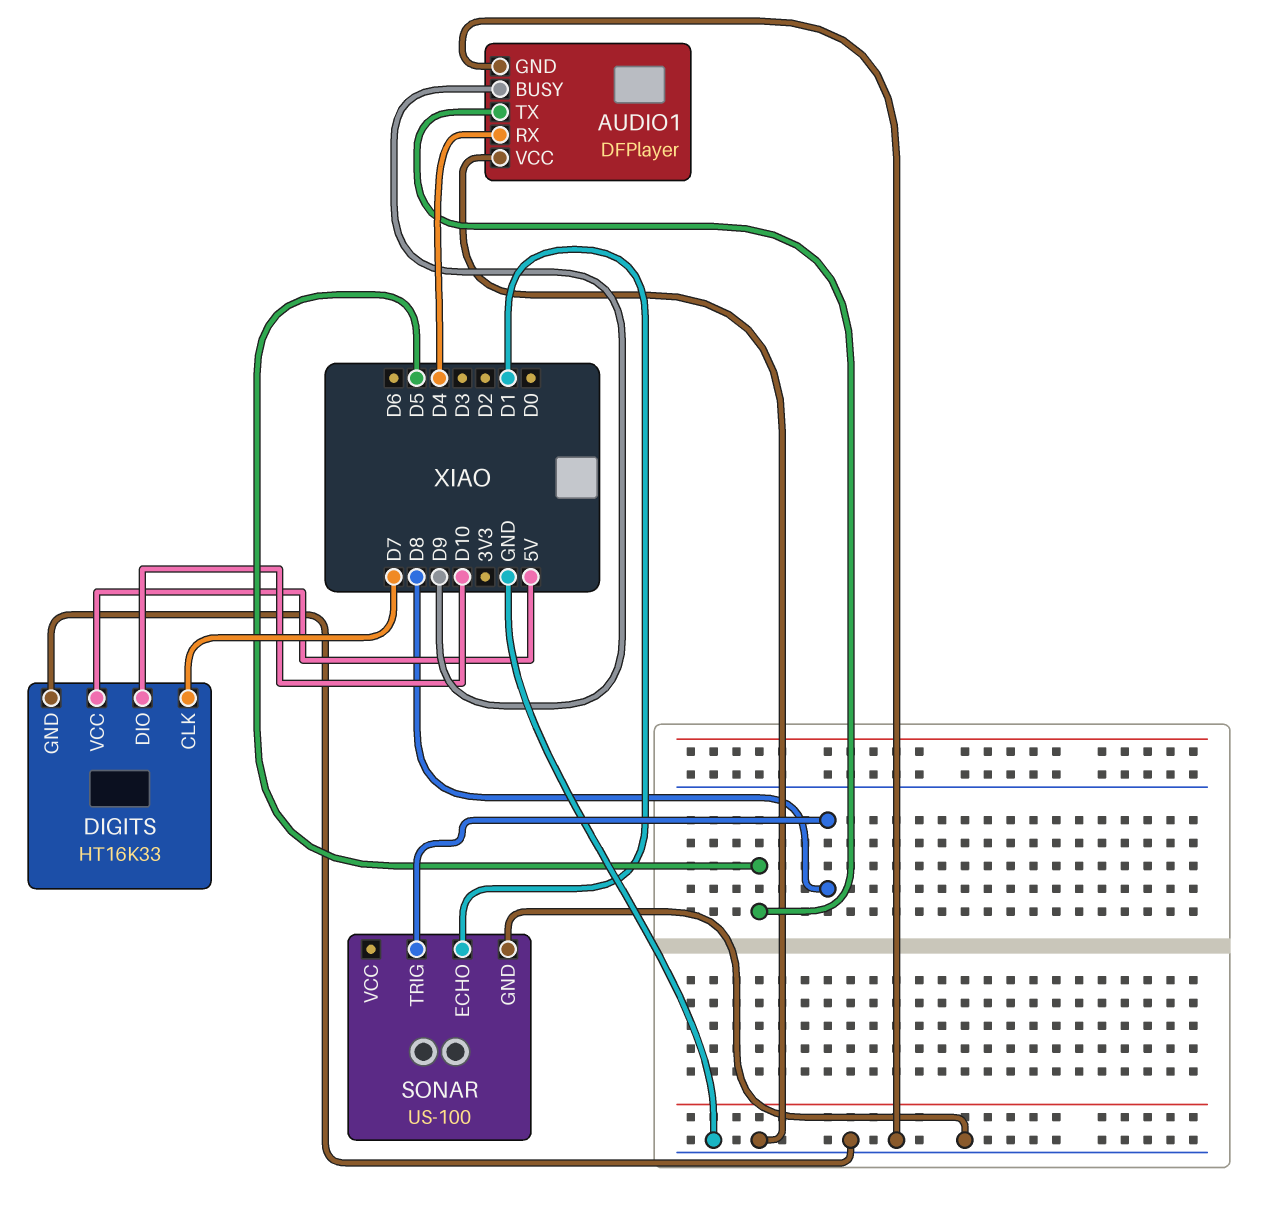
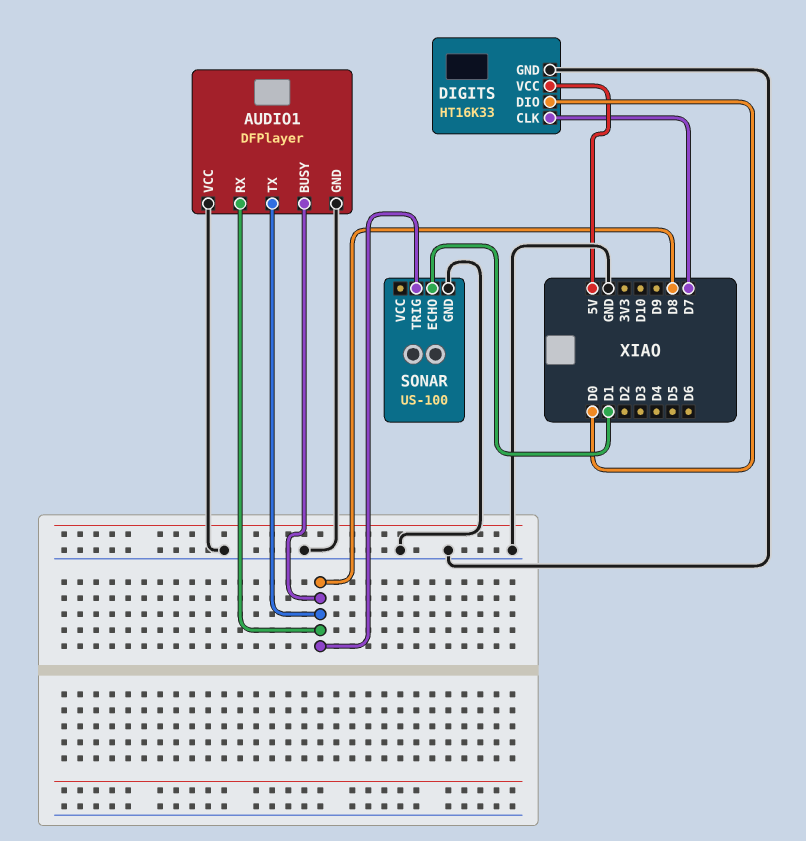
AUDIO1 pin BUSY: D9 -> D8
AUDIO1 pin RX: D4 -> D8
AUDIO1 pin TX: D5 -> D8
DIGITS pin DIO: D10 -> D0

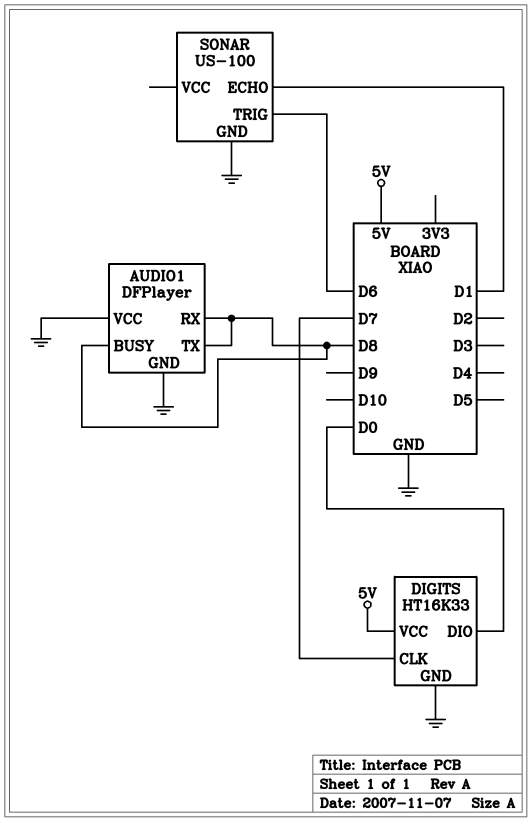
SONAR pin TRIG: D8 -> D6

